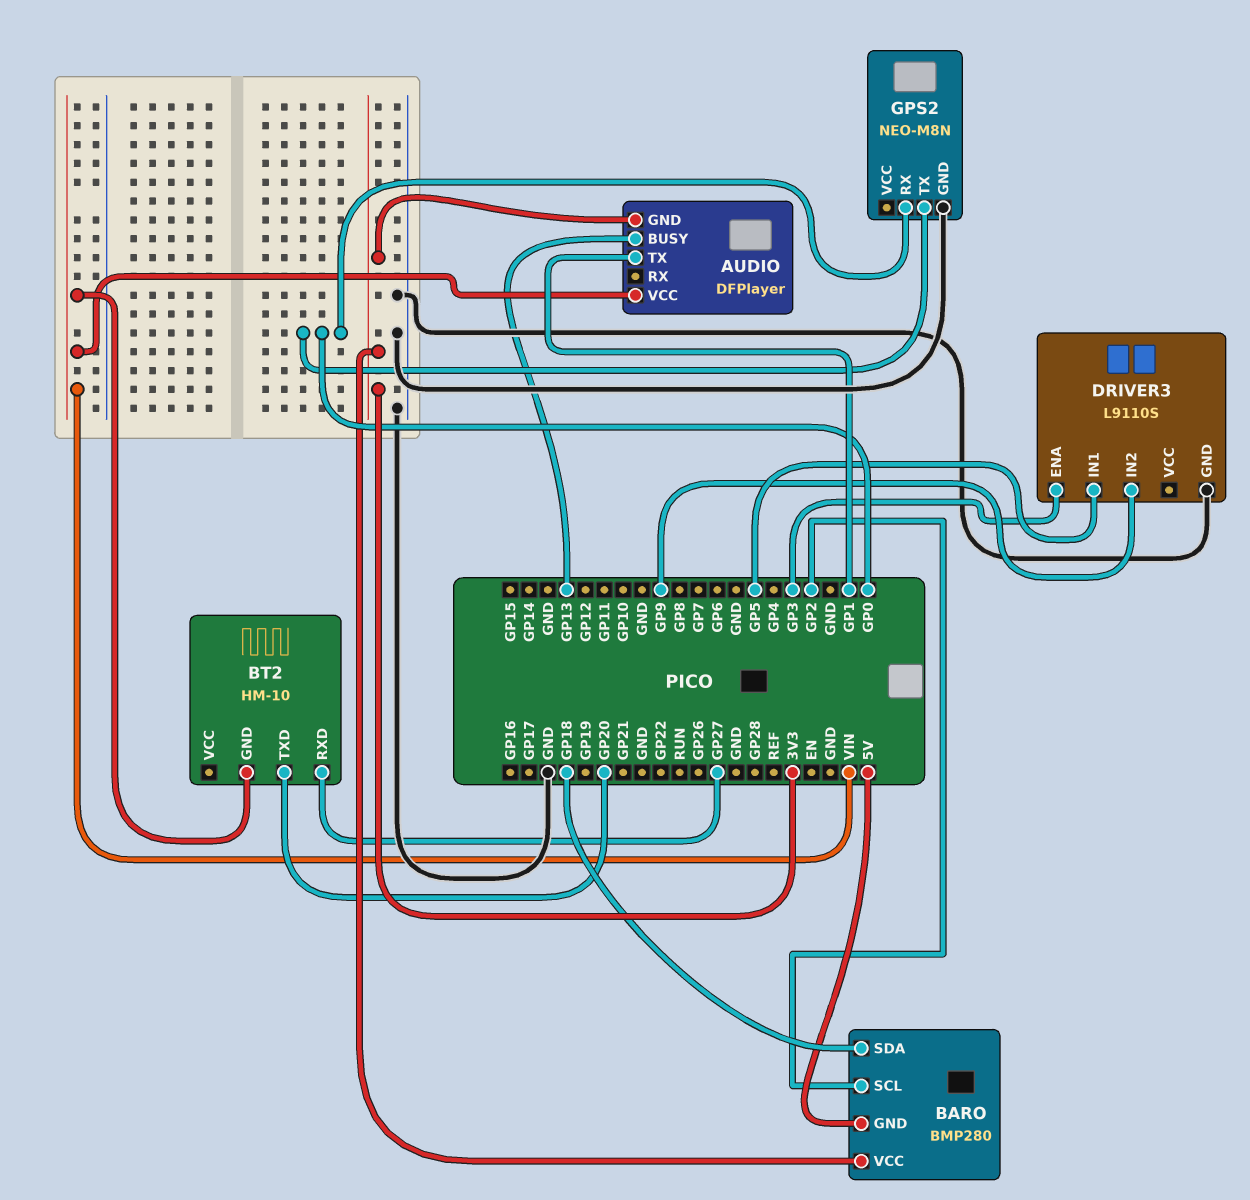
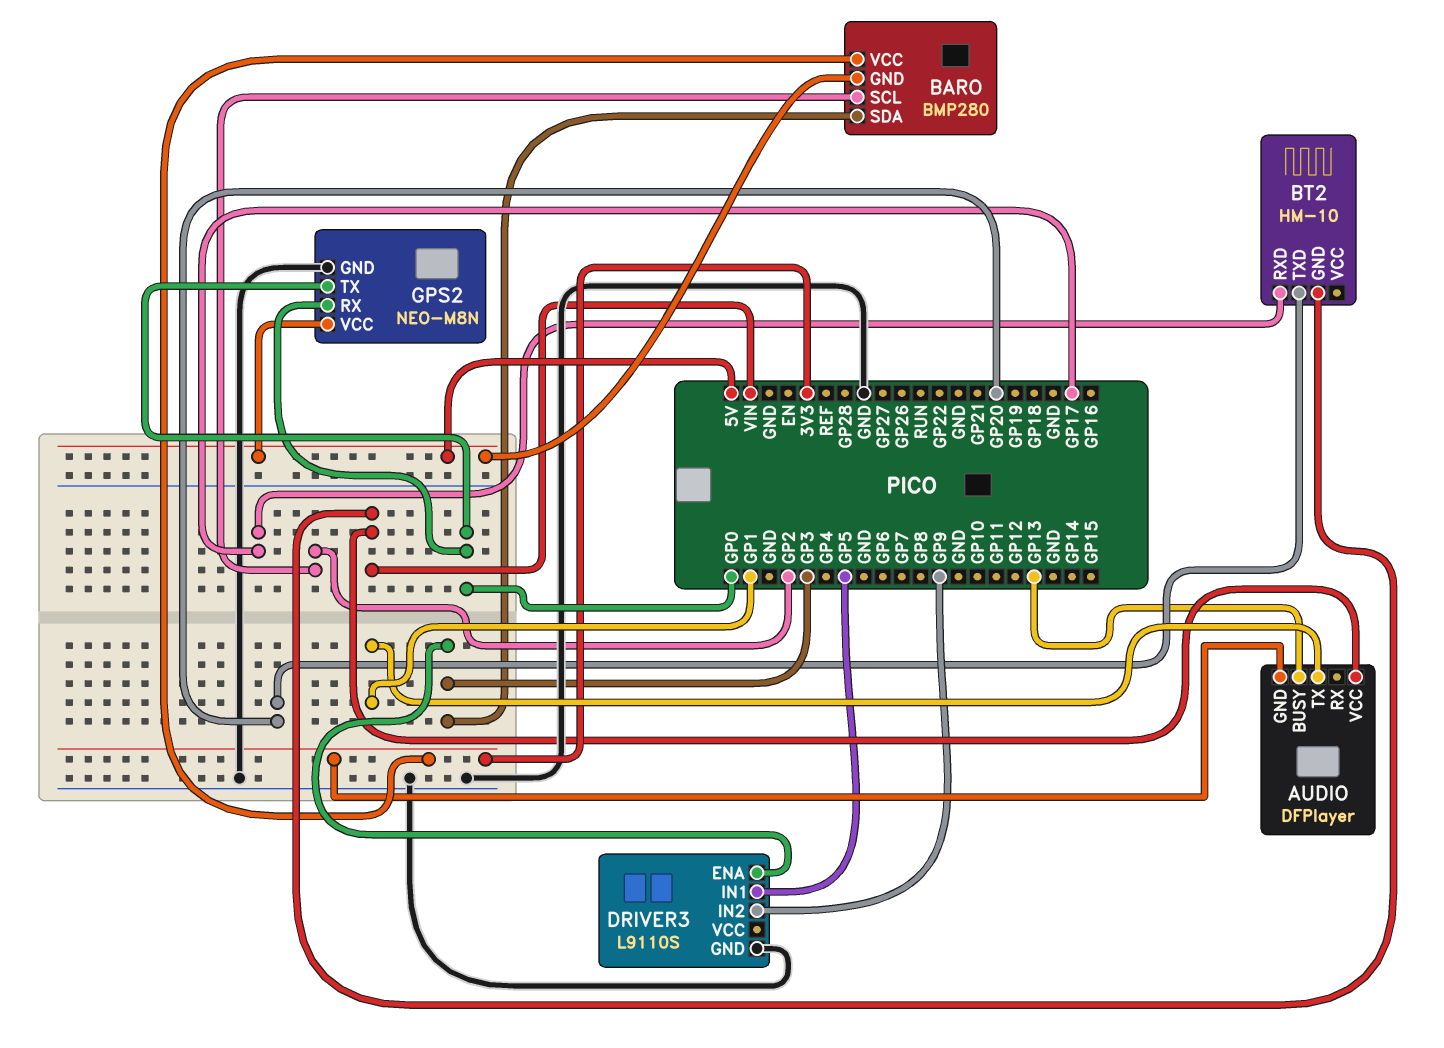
BARO pin SDA: GP18 -> GP3
BT2 pin RXD: GP27 -> GP17
GPS2 pin VCC: none -> 5V

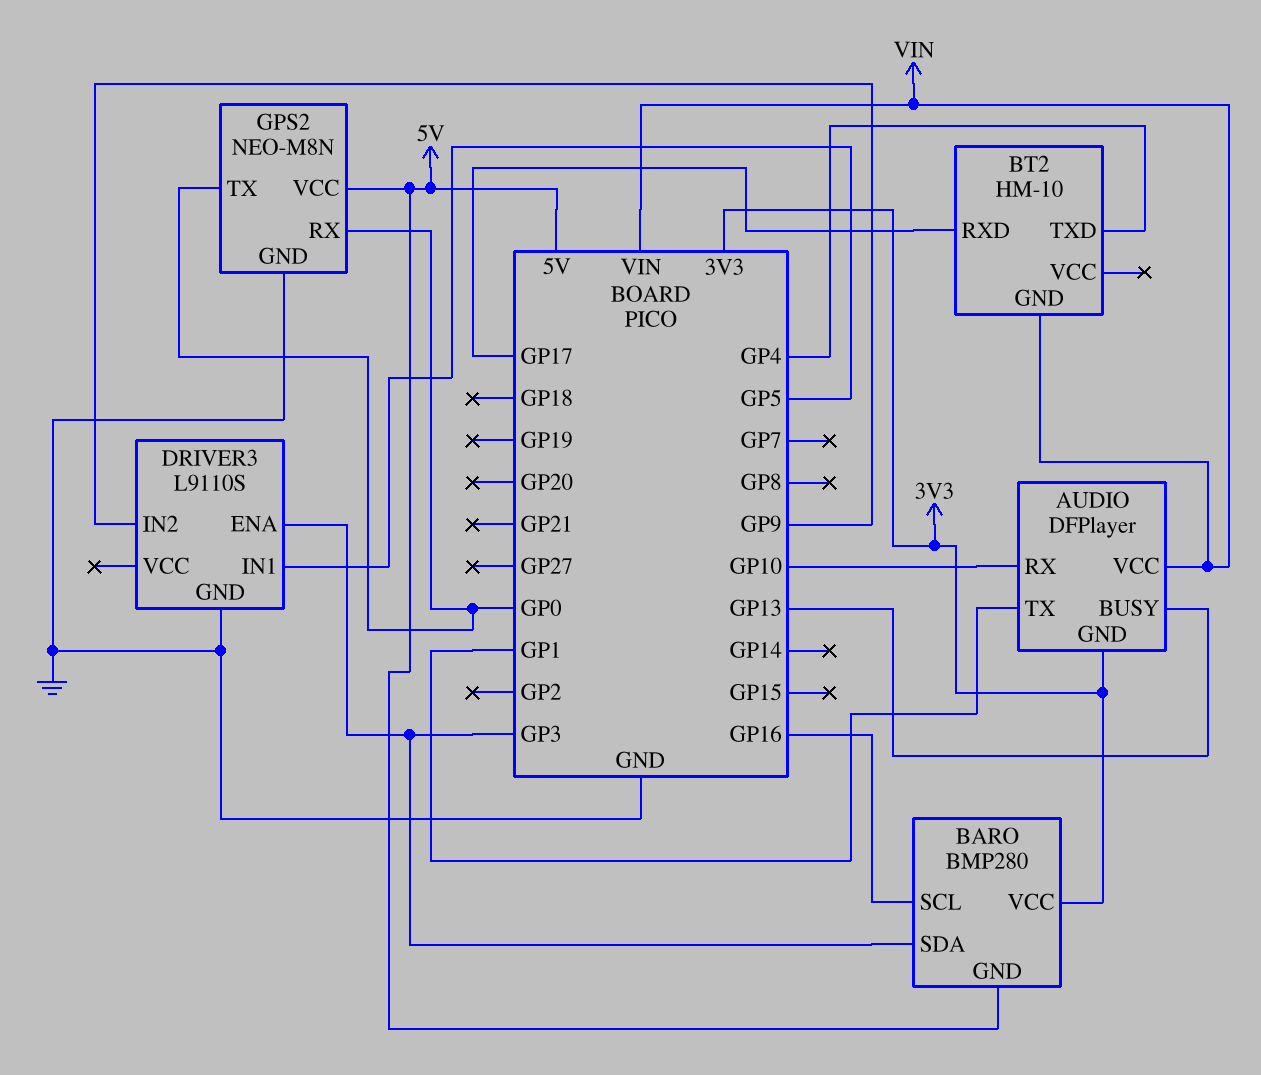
AUDIO pin RX: none -> GP10
BARO pin SCL: GP2 -> GP16
BT2 pin TXD: GP20 -> GP4

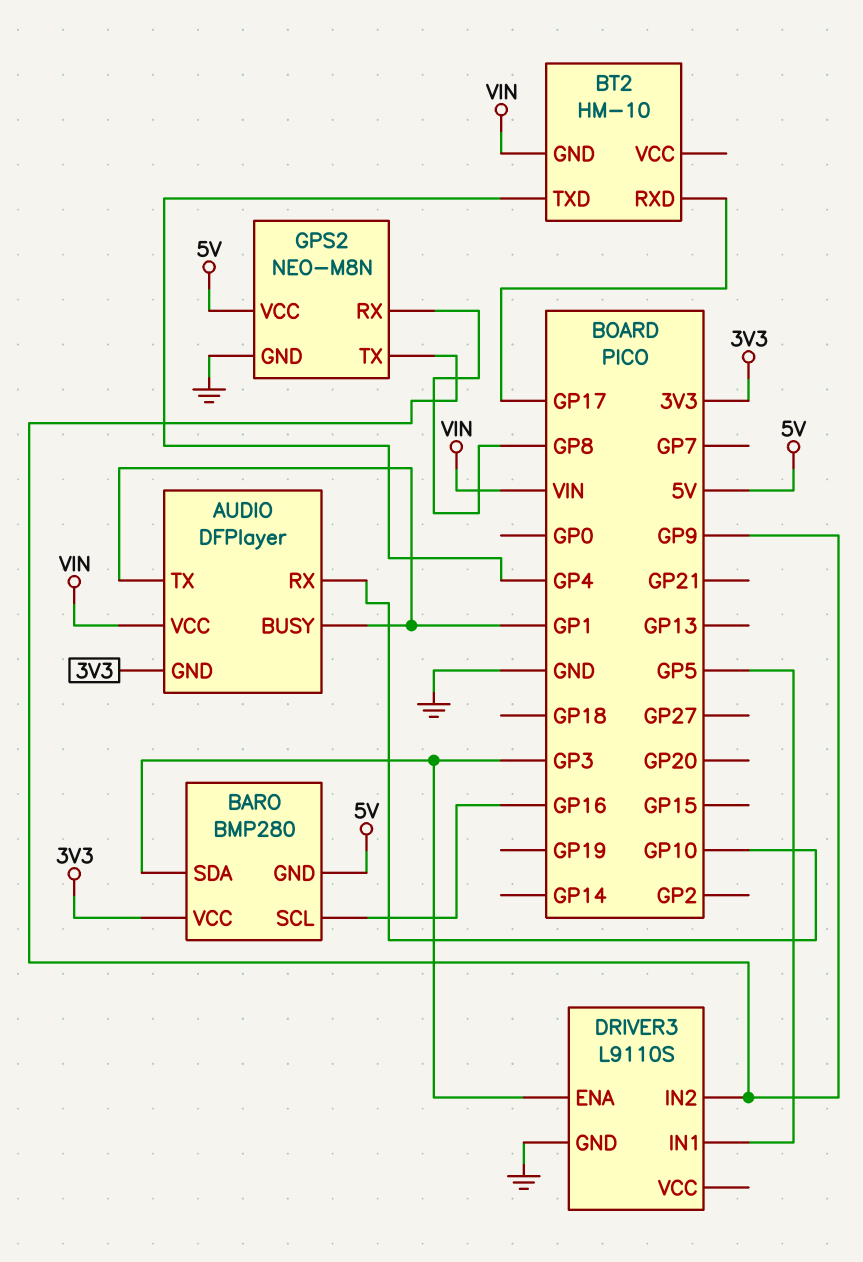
AUDIO pin BUSY: GP13 -> GP1
GPS2 pin RX: GP0 -> GP8
GPS2 pin TX: GP0 -> GP9

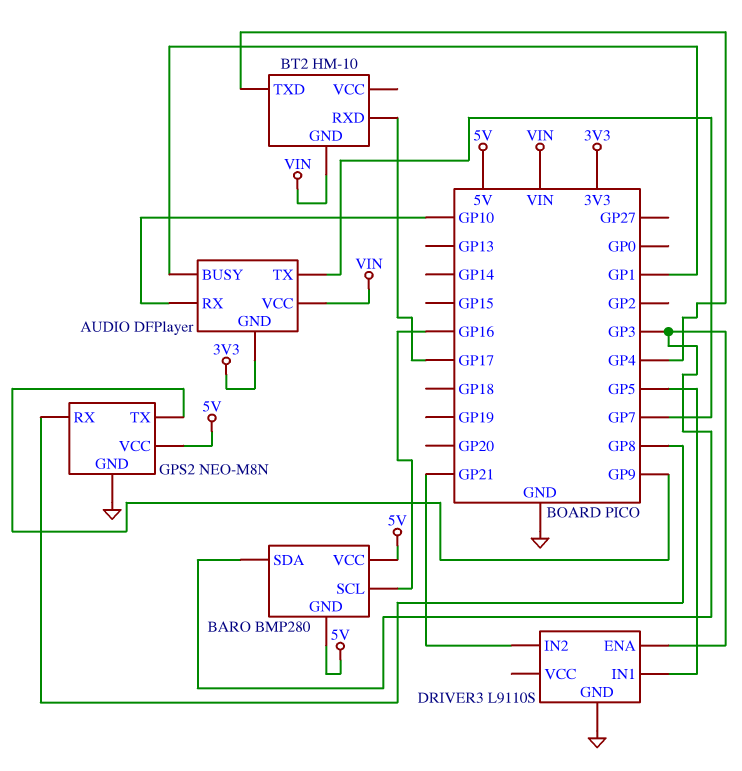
AUDIO pin TX: GP1 -> GP7
BARO pin VCC: 3V3 -> 5V
DRIVER3 pin IN2: GP9 -> GP21

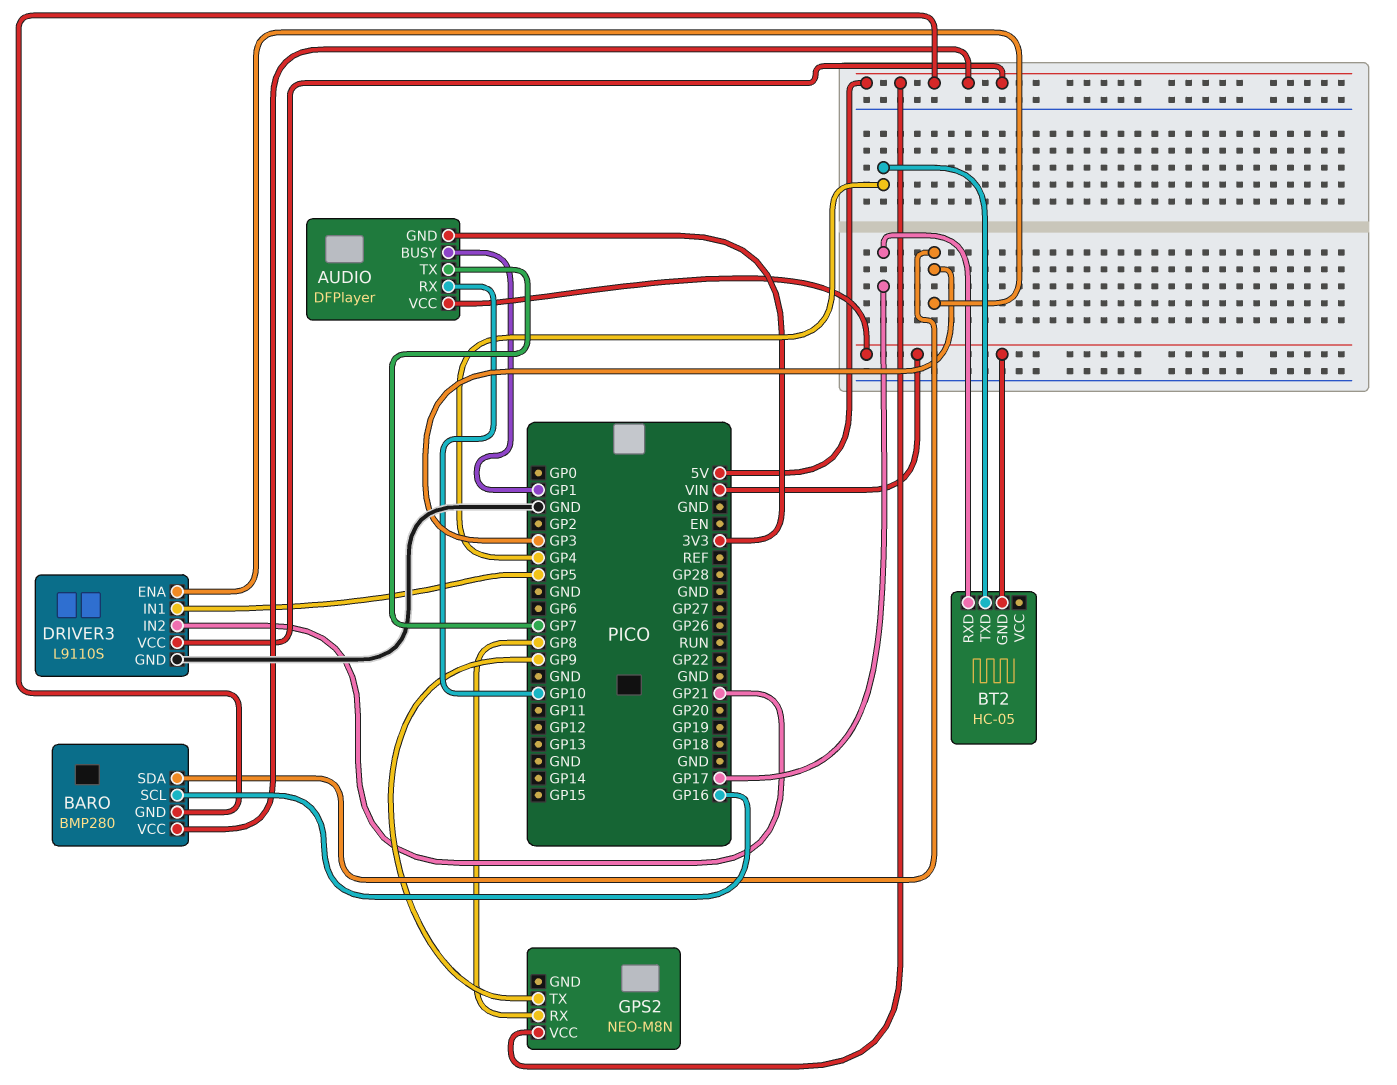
BT2: HM-10 -> HC-05
DRIVER3 pin VCC: none -> 5V
GPS2 pin GND: GND -> none

